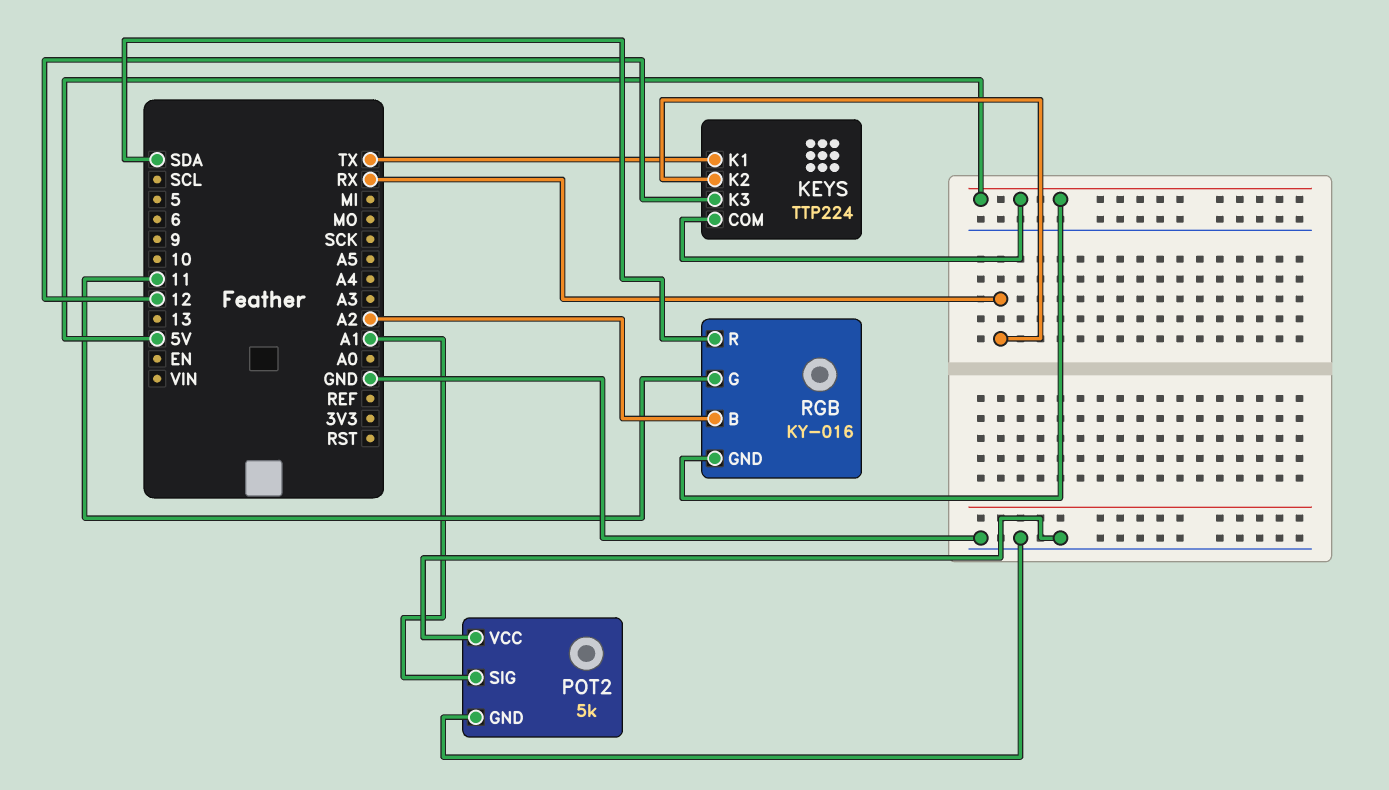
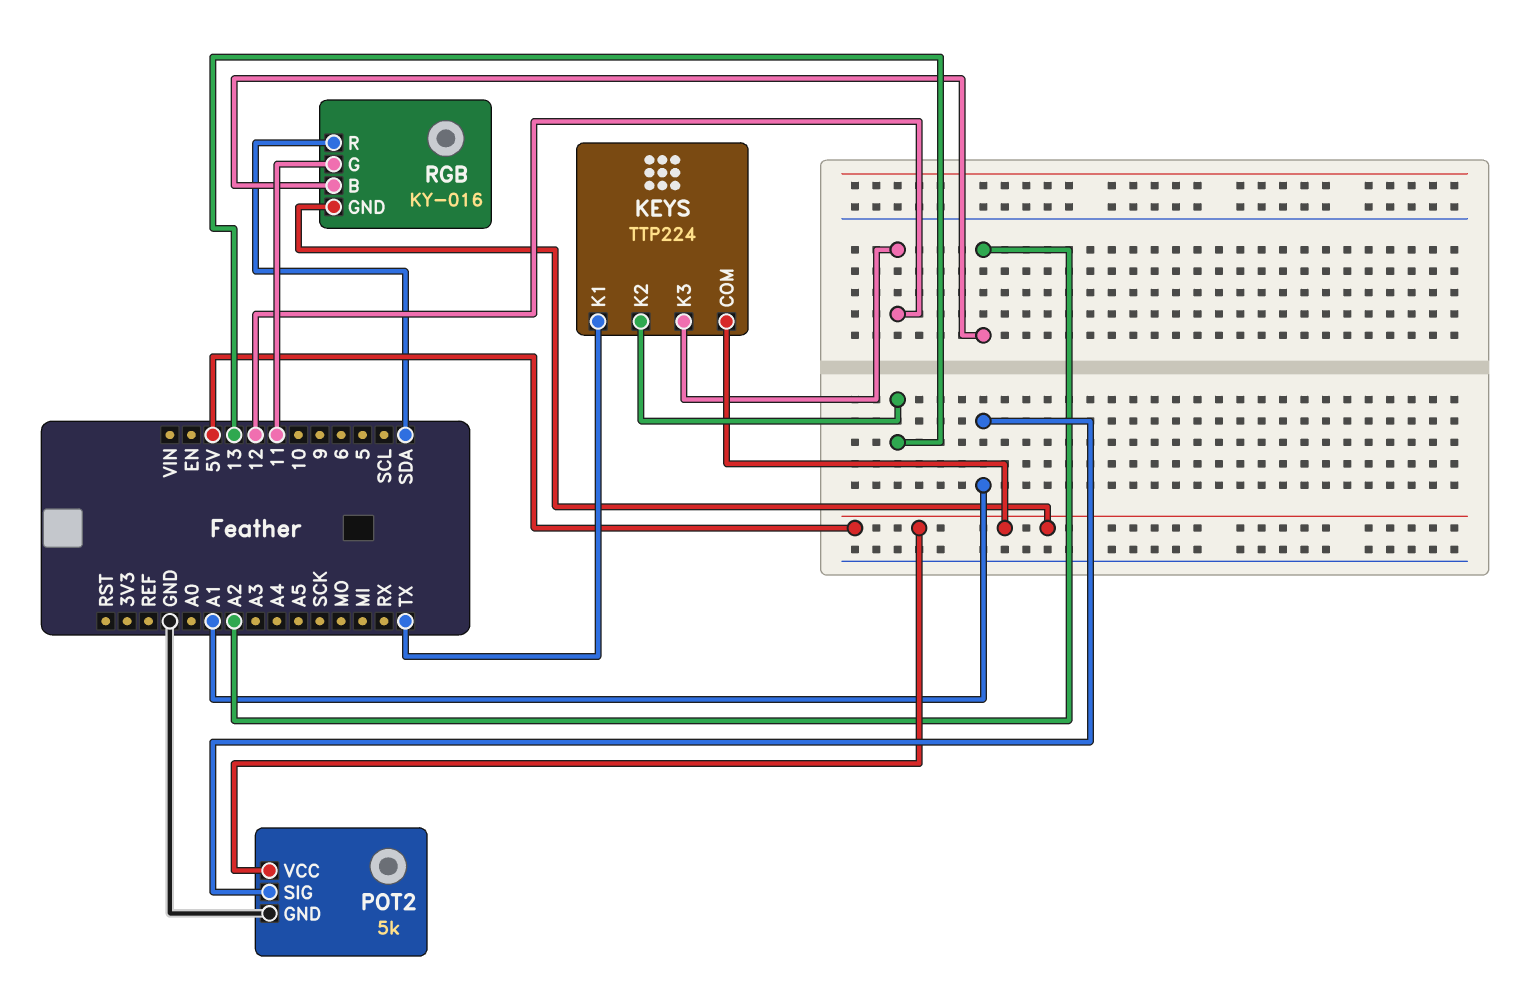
KEYS pin K2: RX -> 13
POT2 pin VCC: GND -> 5V

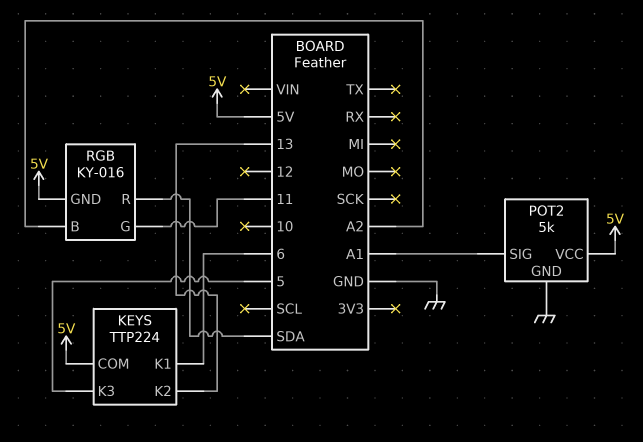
KEYS pin K1: TX -> 6
KEYS pin K3: 12 -> 5

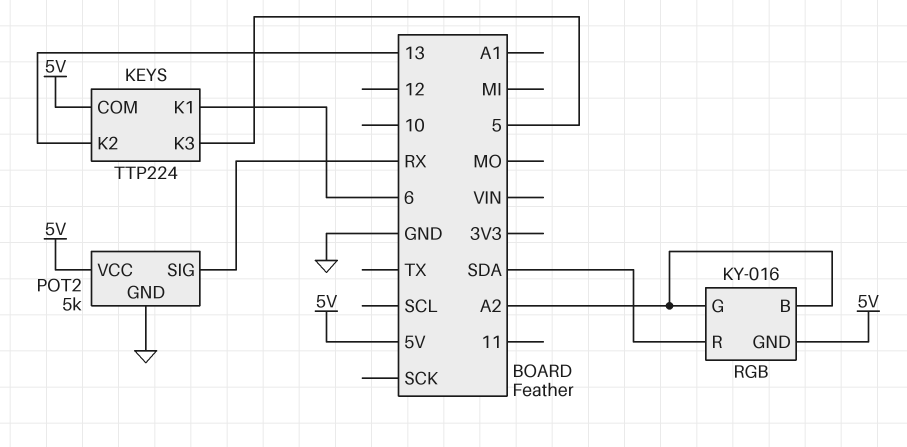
POT2 pin SIG: A1 -> RX
RGB pin G: 11 -> A2

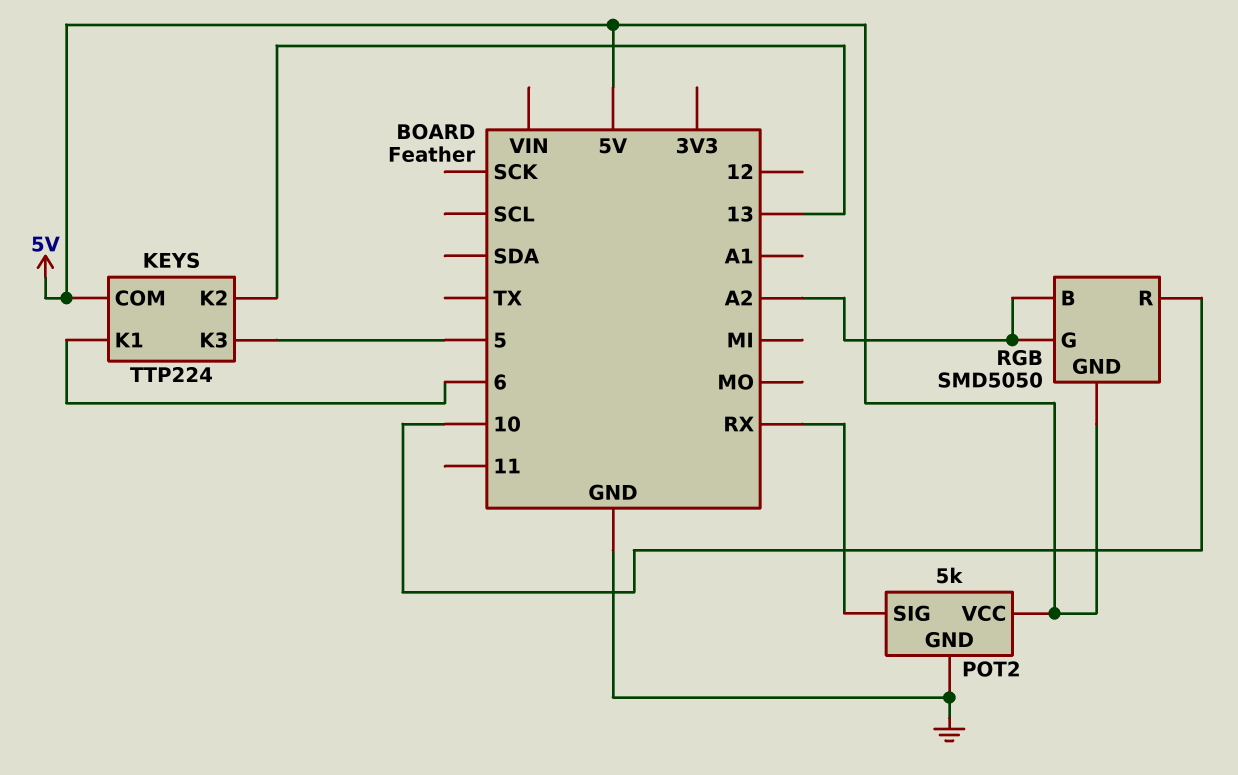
RGB: KY-016 -> SMD5050
RGB pin R: SDA -> 10

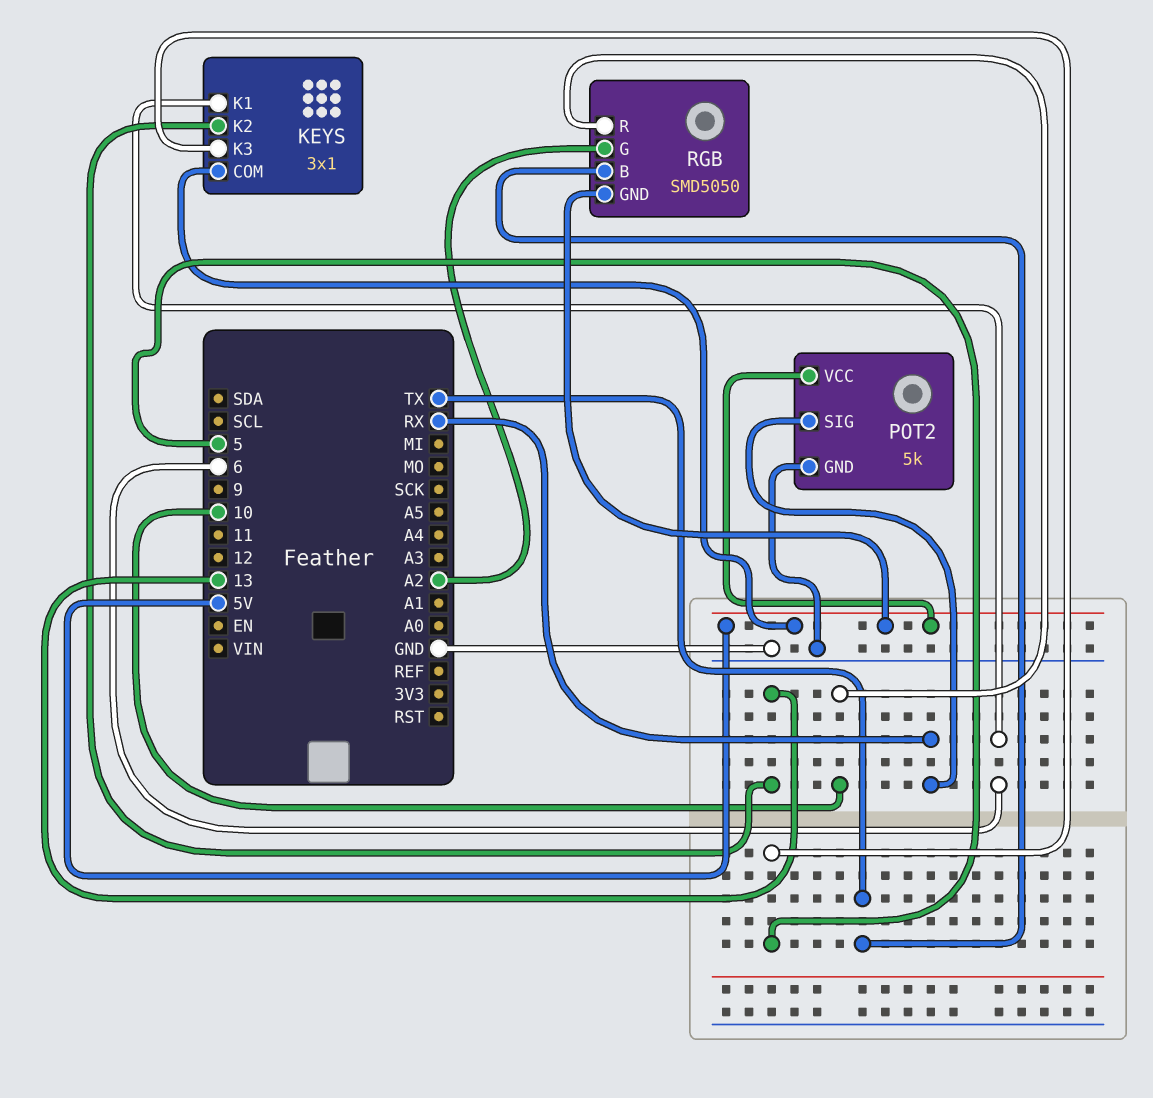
KEYS: TTP224 -> 3x1
RGB pin B: A2 -> TX

